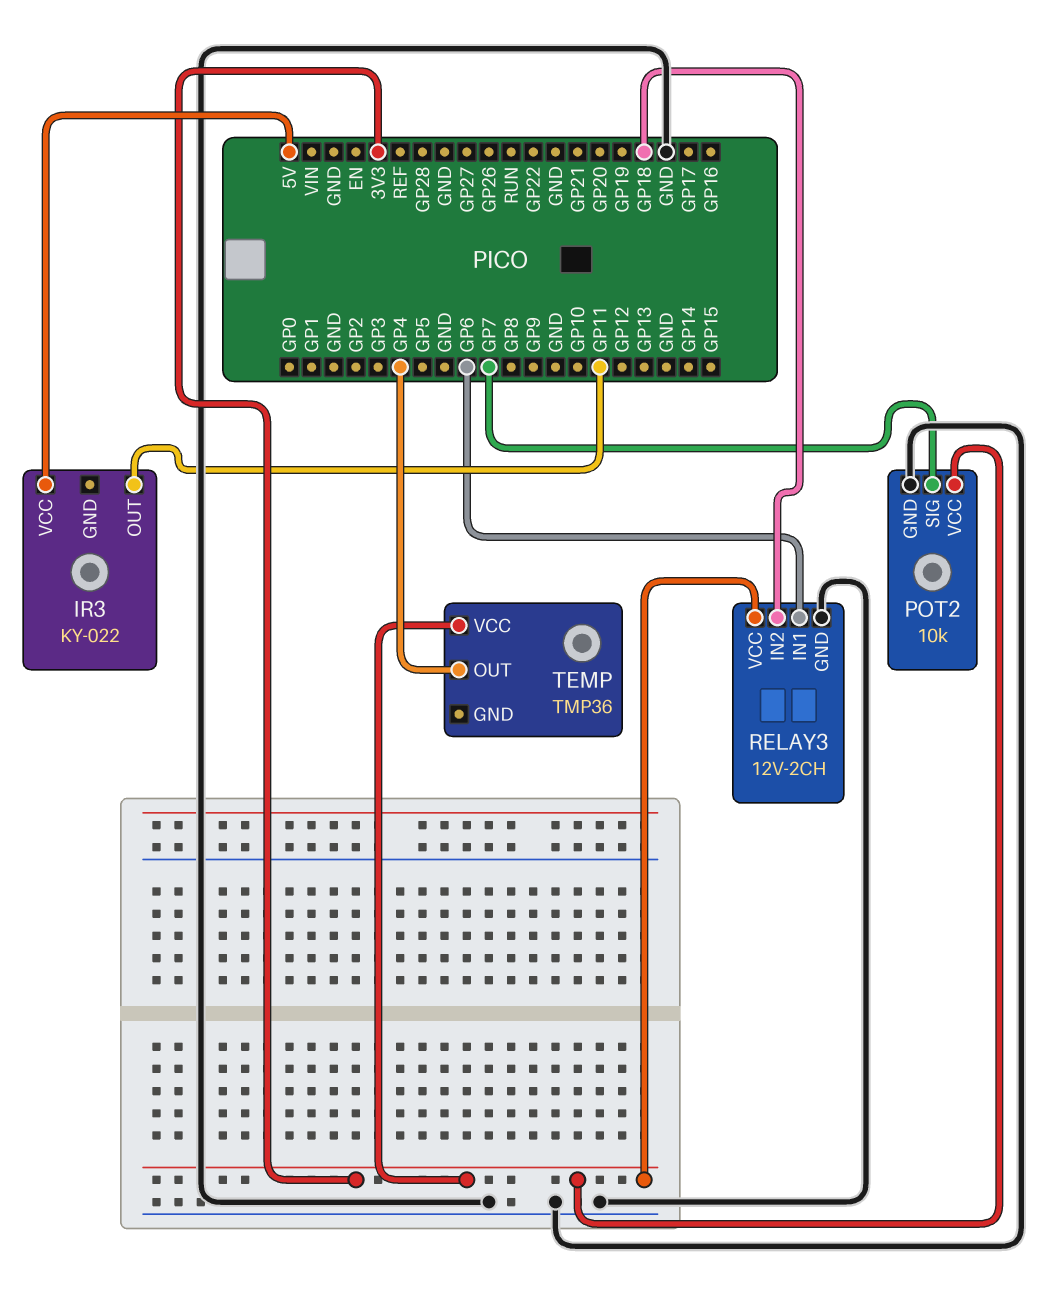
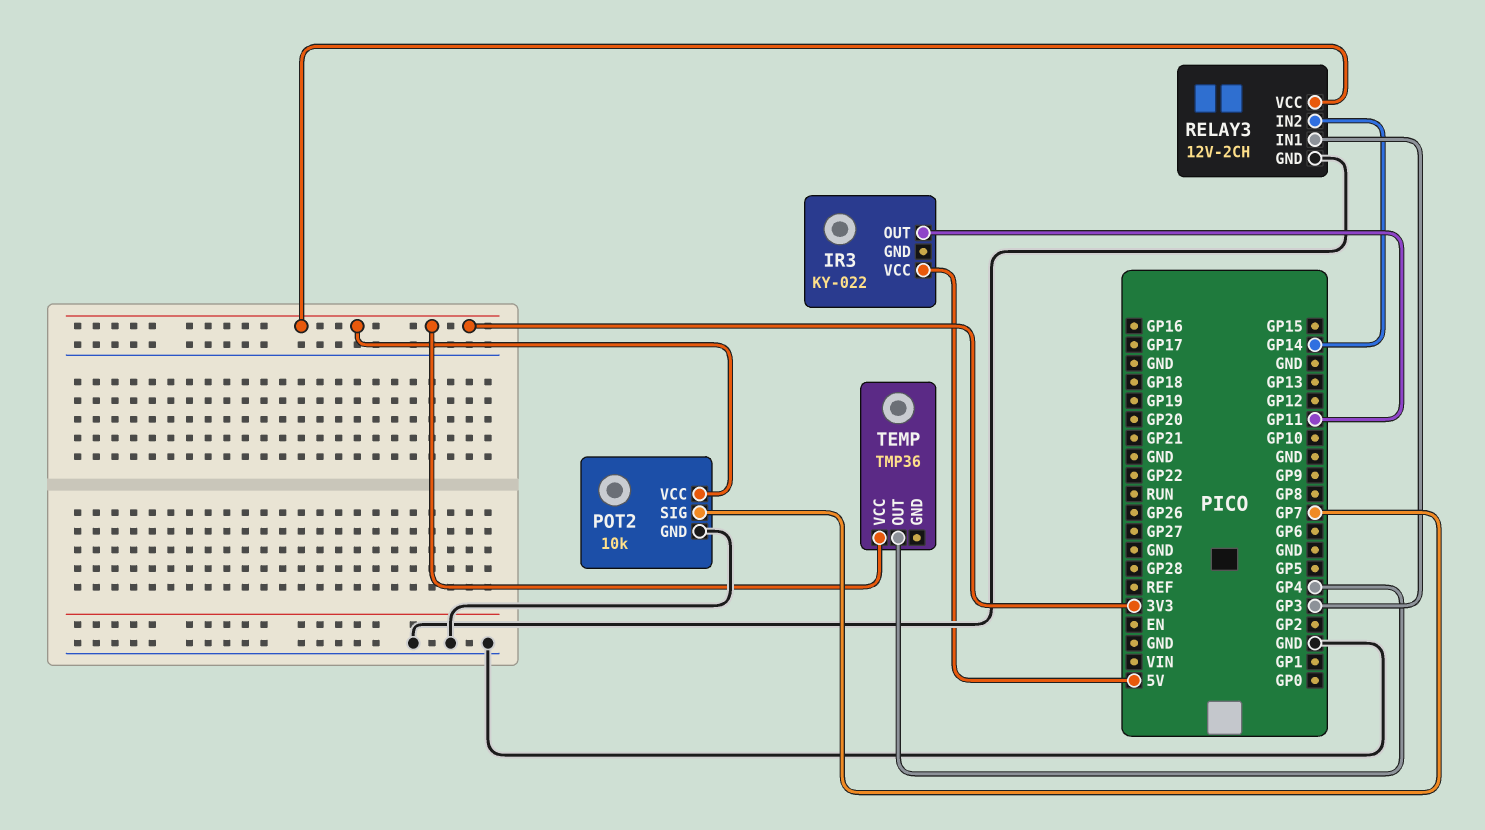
RELAY3 pin IN1: GP6 -> GP3
RELAY3 pin IN2: GP18 -> GP14

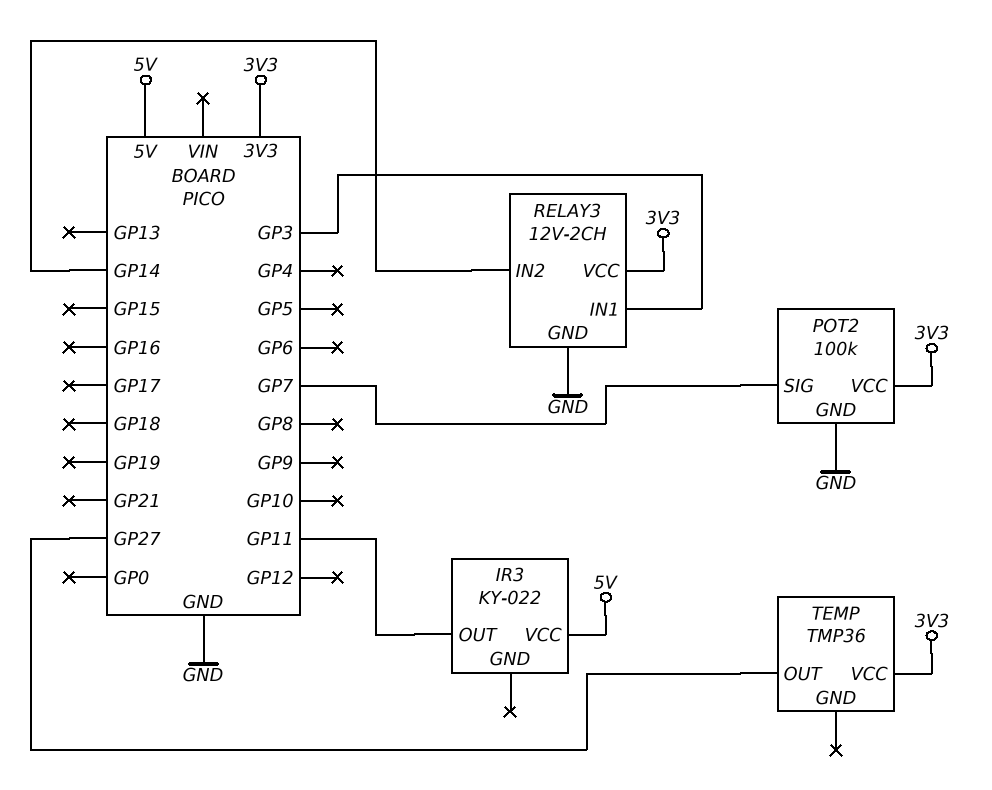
POT2: 10k -> 100k
TEMP pin OUT: GP4 -> GP27

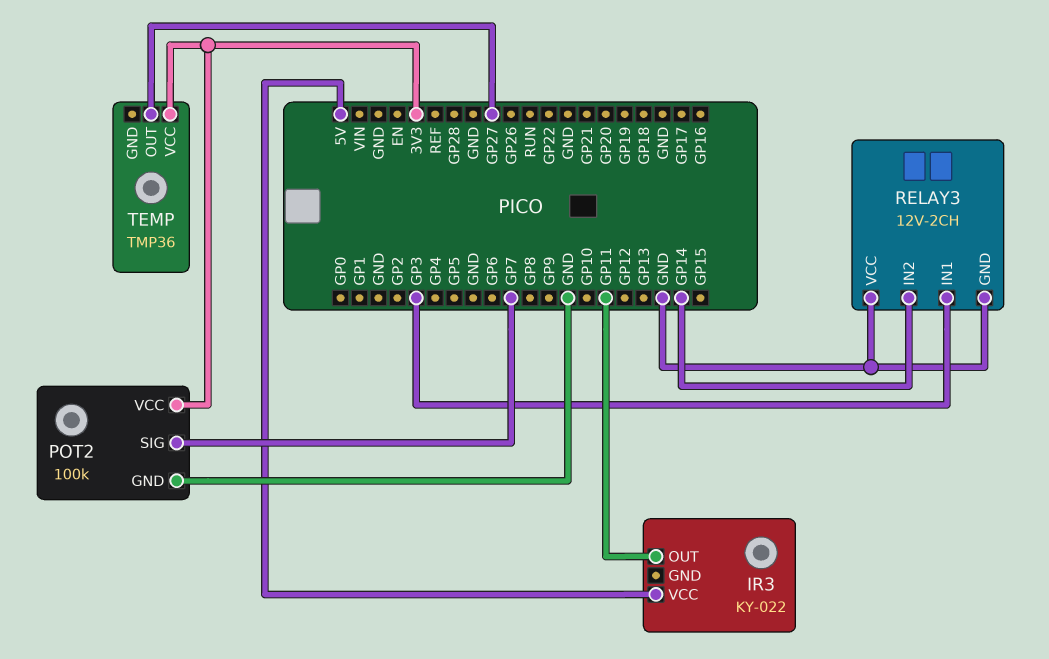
RELAY3 pin VCC: 3V3 -> GND

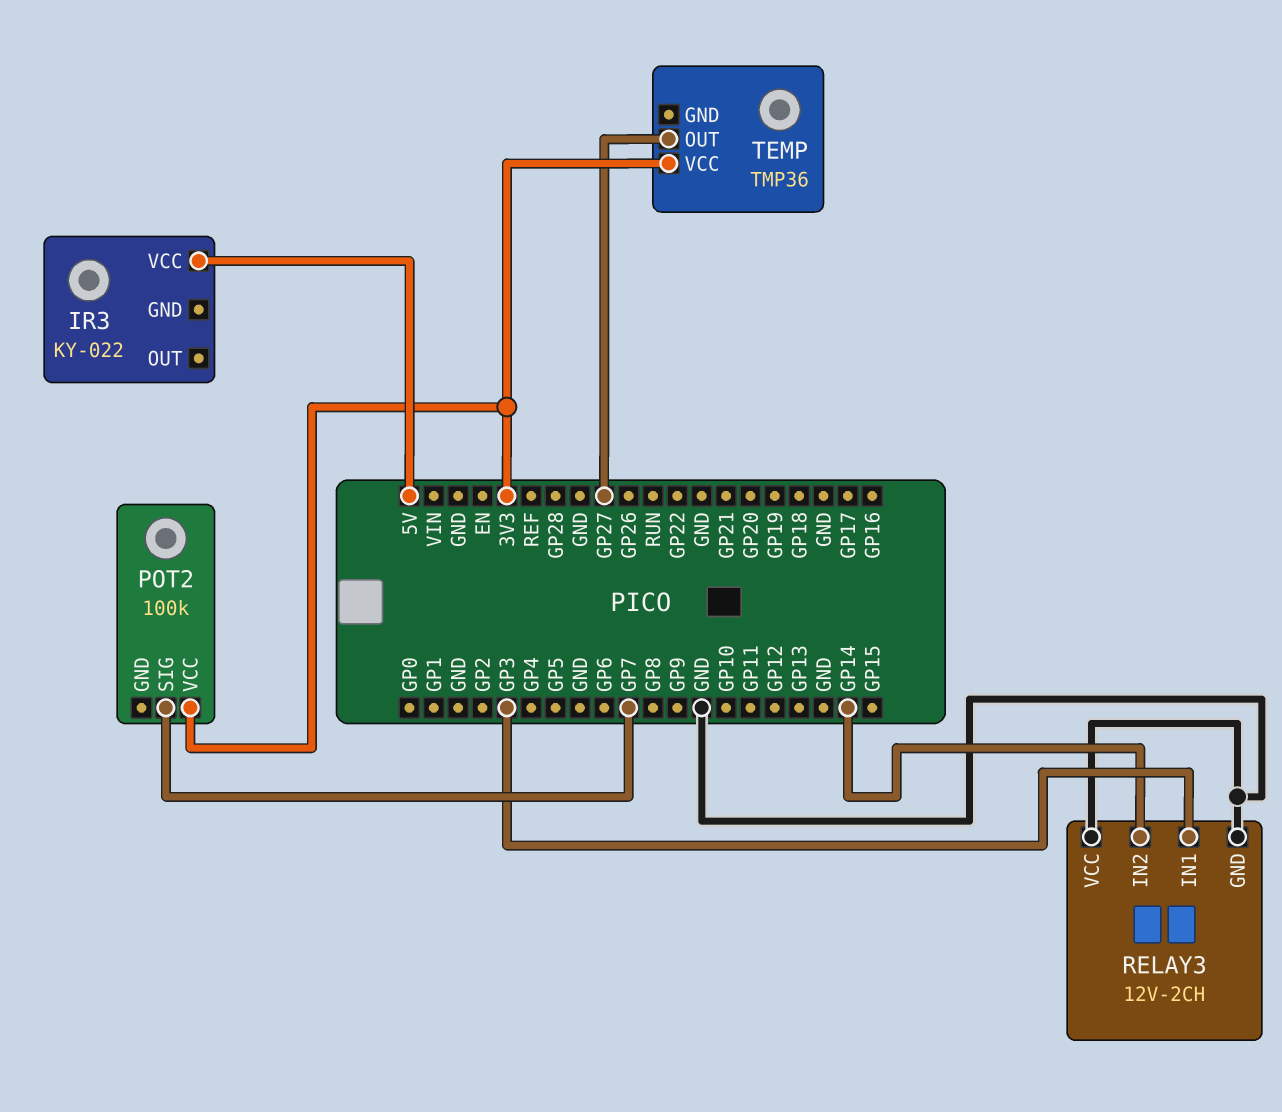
IR3 pin OUT: GP11 -> none
POT2 pin GND: GND -> none

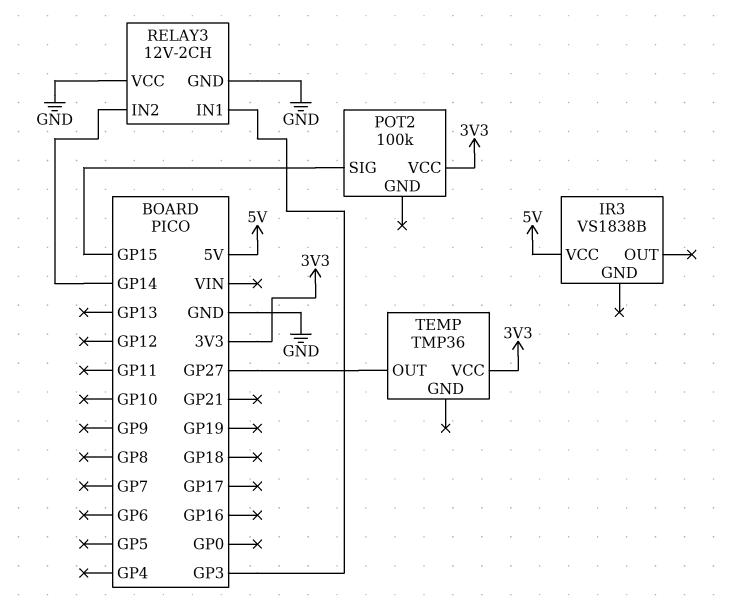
IR3: KY-022 -> VS1838B
POT2 pin SIG: GP7 -> GP15

